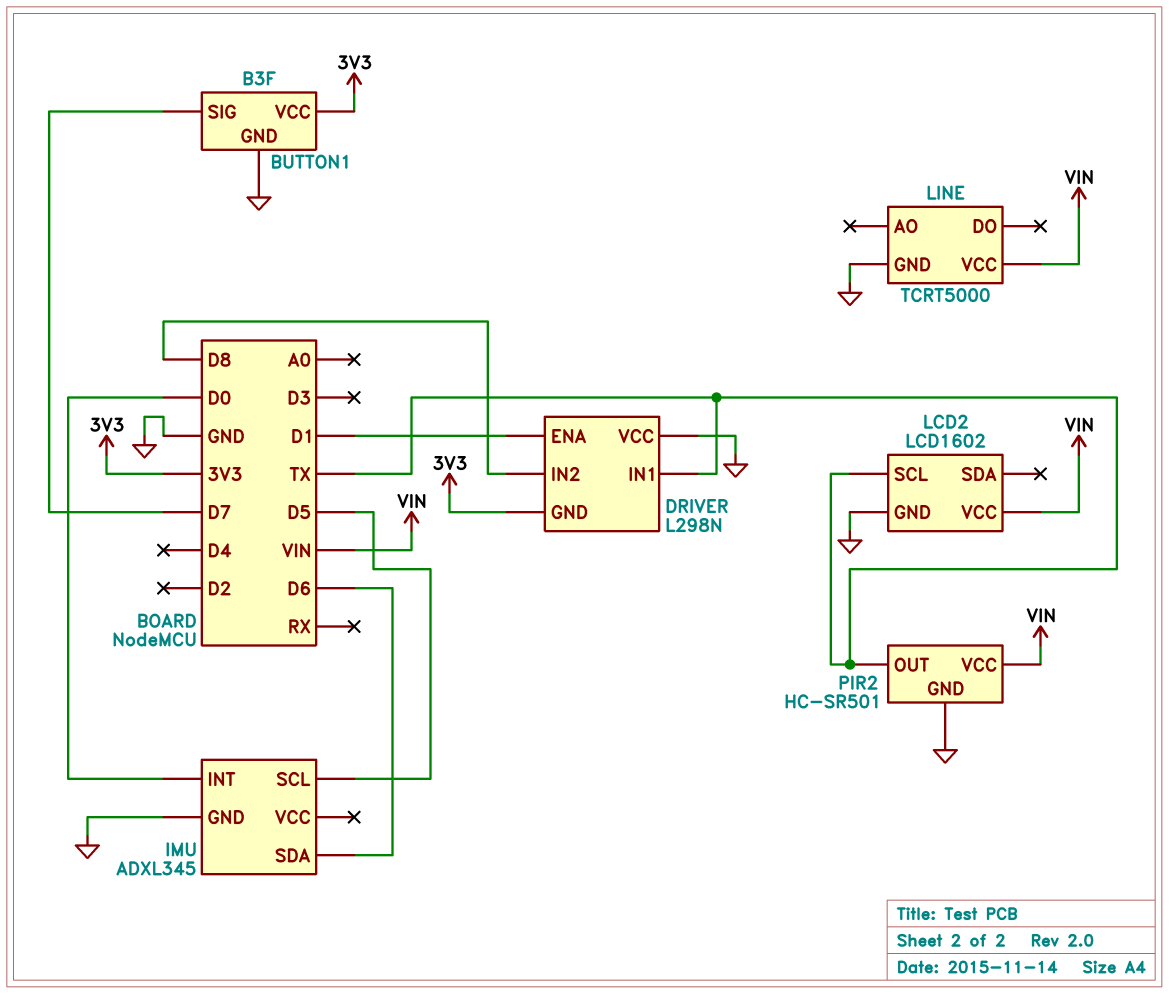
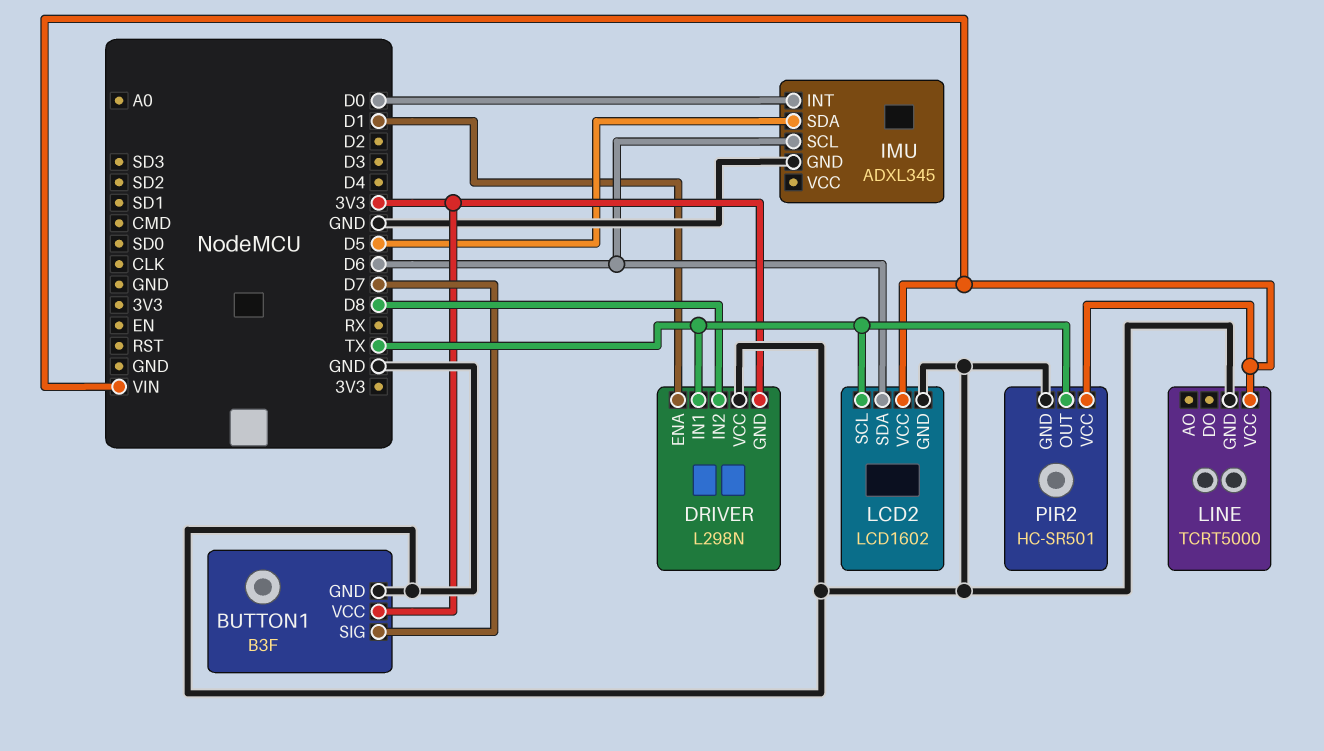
IMU pin SCL: D5 -> D6
IMU pin SDA: D6 -> D5
LCD2 pin SDA: none -> D6

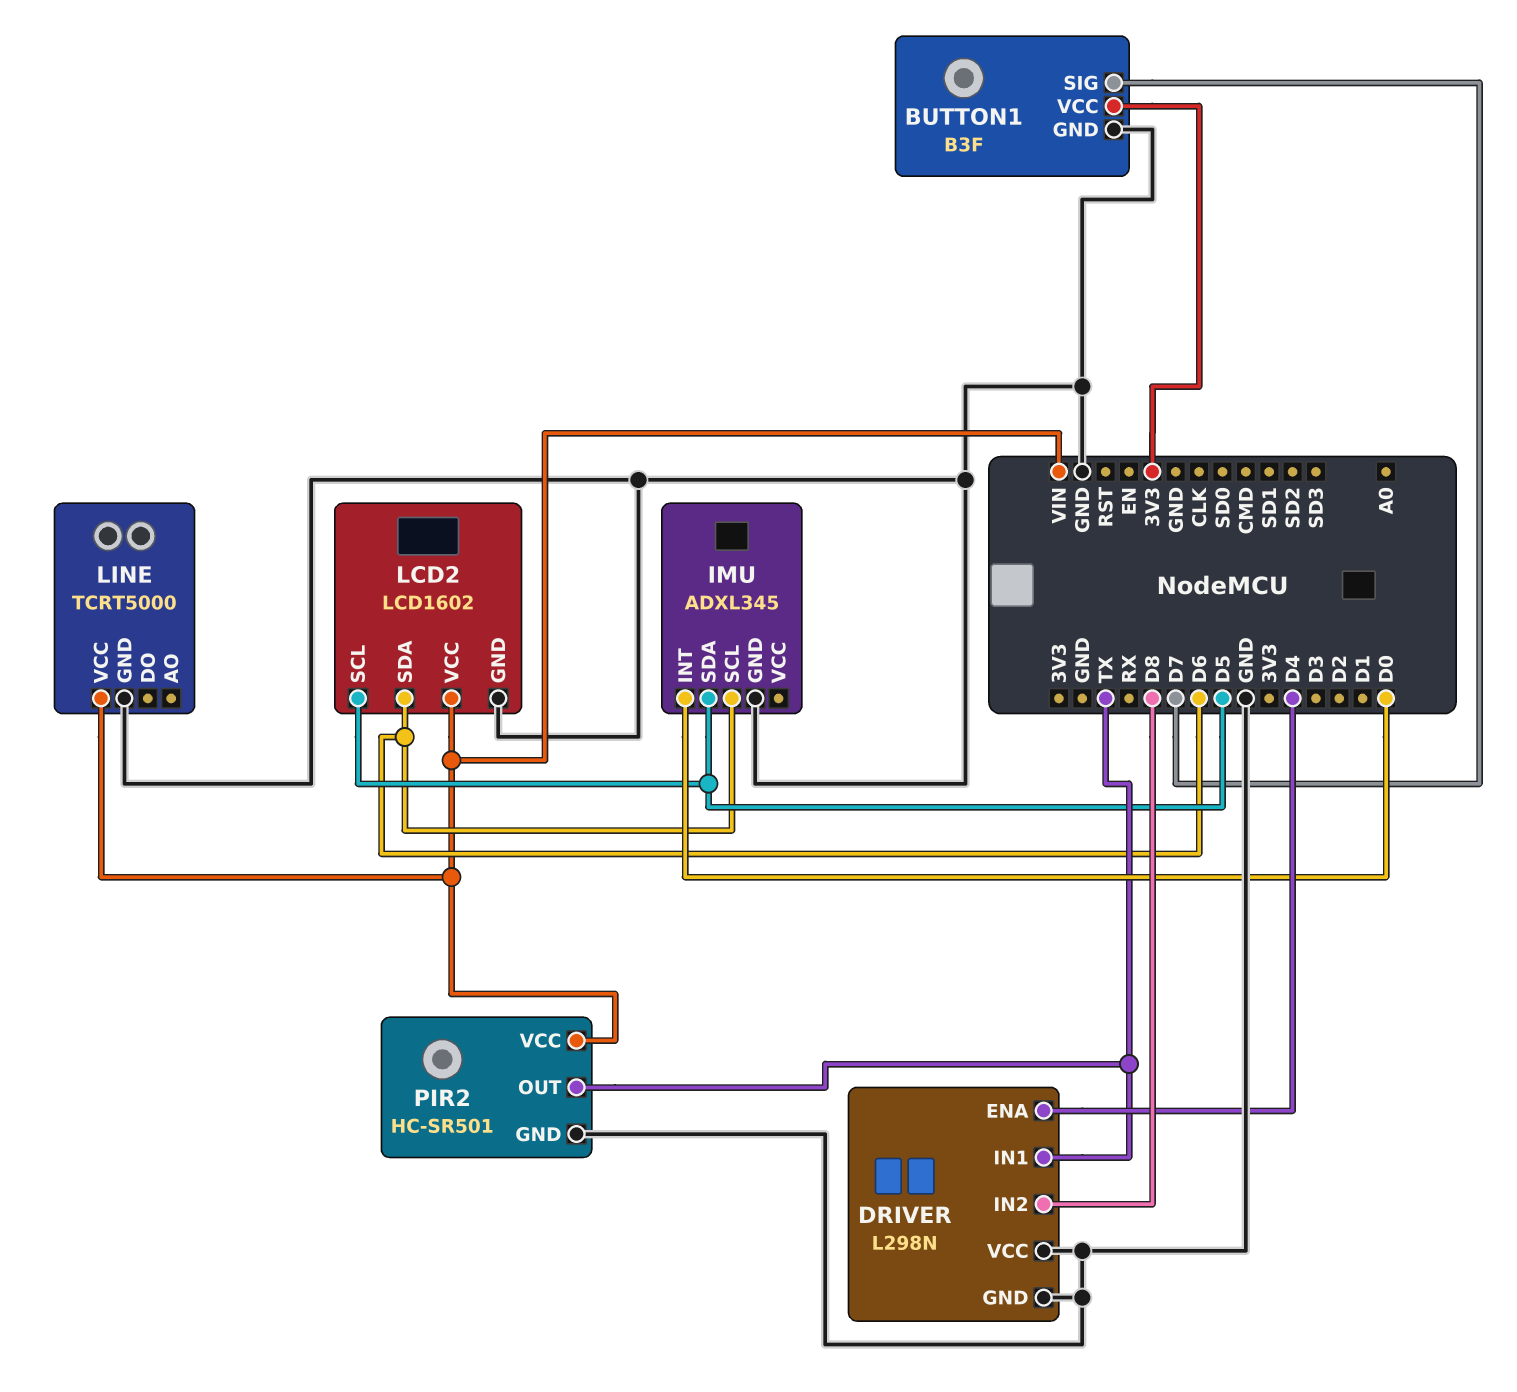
DRIVER pin ENA: D1 -> D4
DRIVER pin GND: 3V3 -> GND
LCD2 pin SCL: TX -> D5

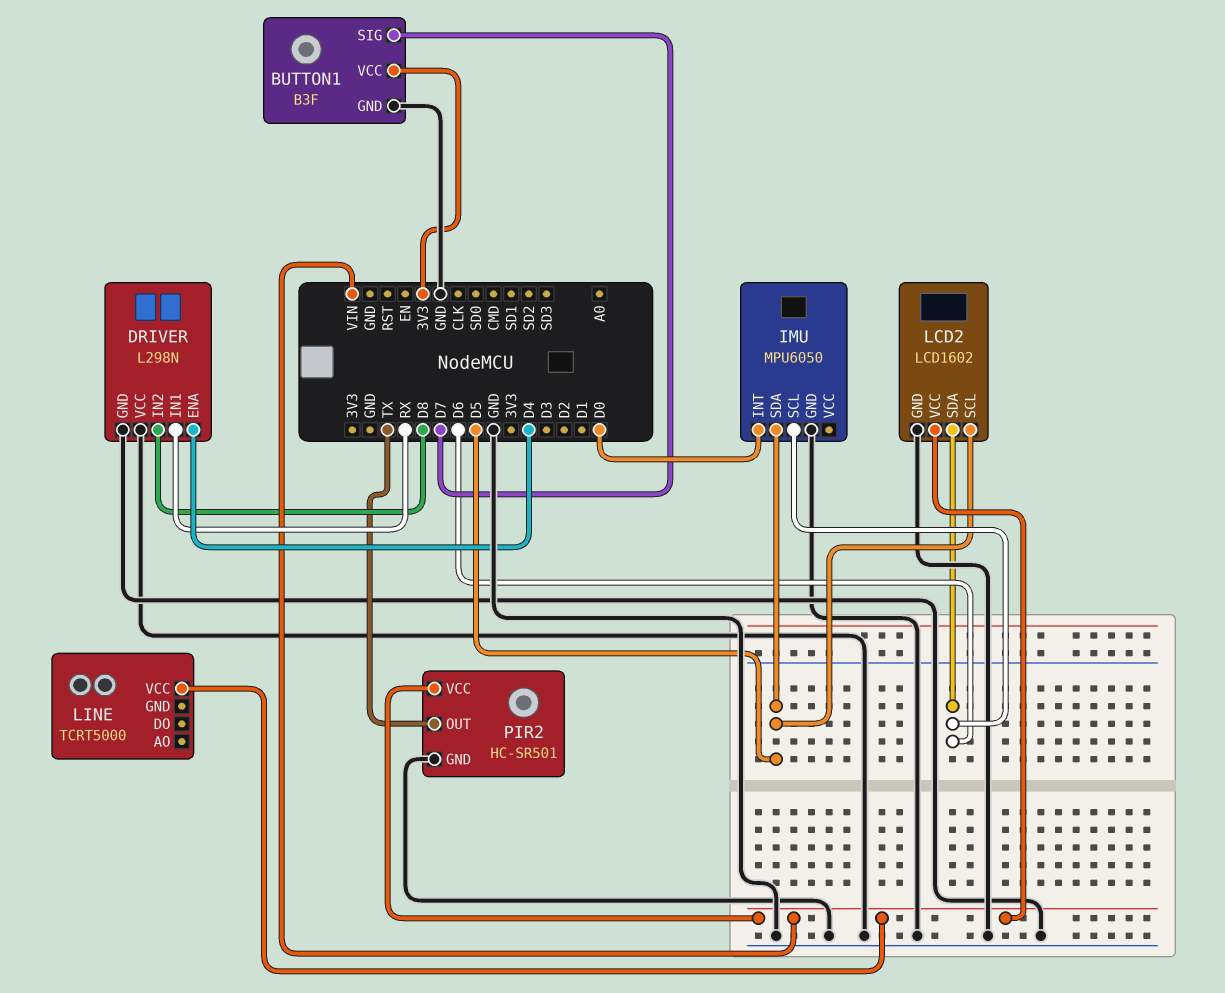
DRIVER pin IN1: TX -> RX
IMU: ADXL345 -> MPU6050
LINE pin GND: GND -> none

